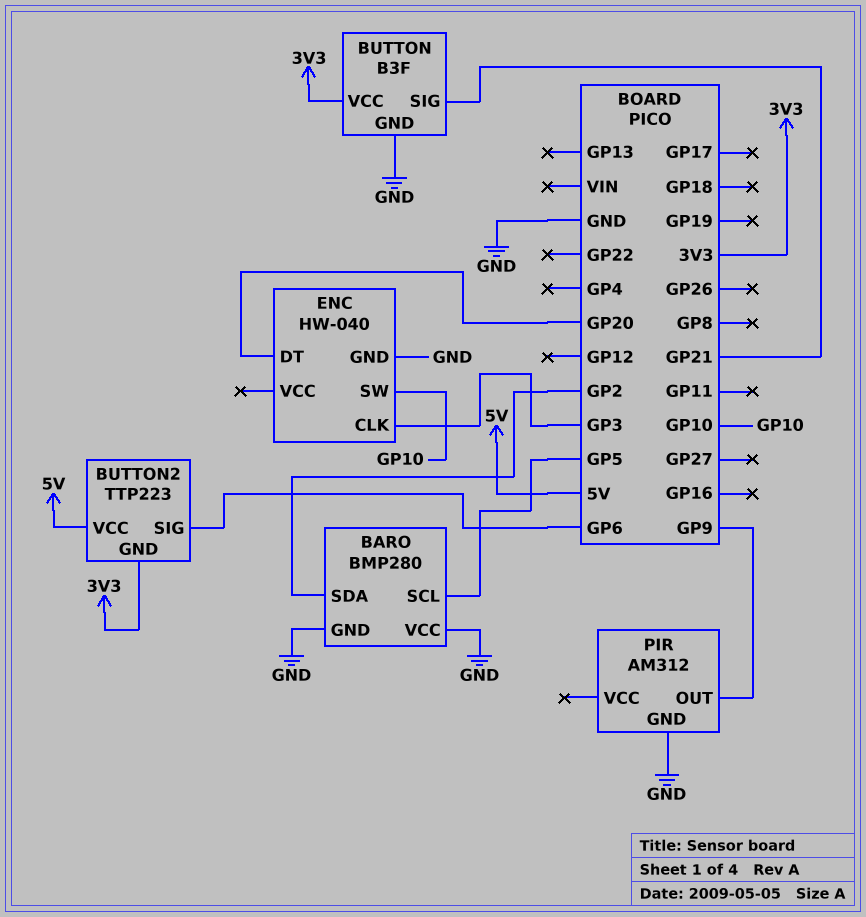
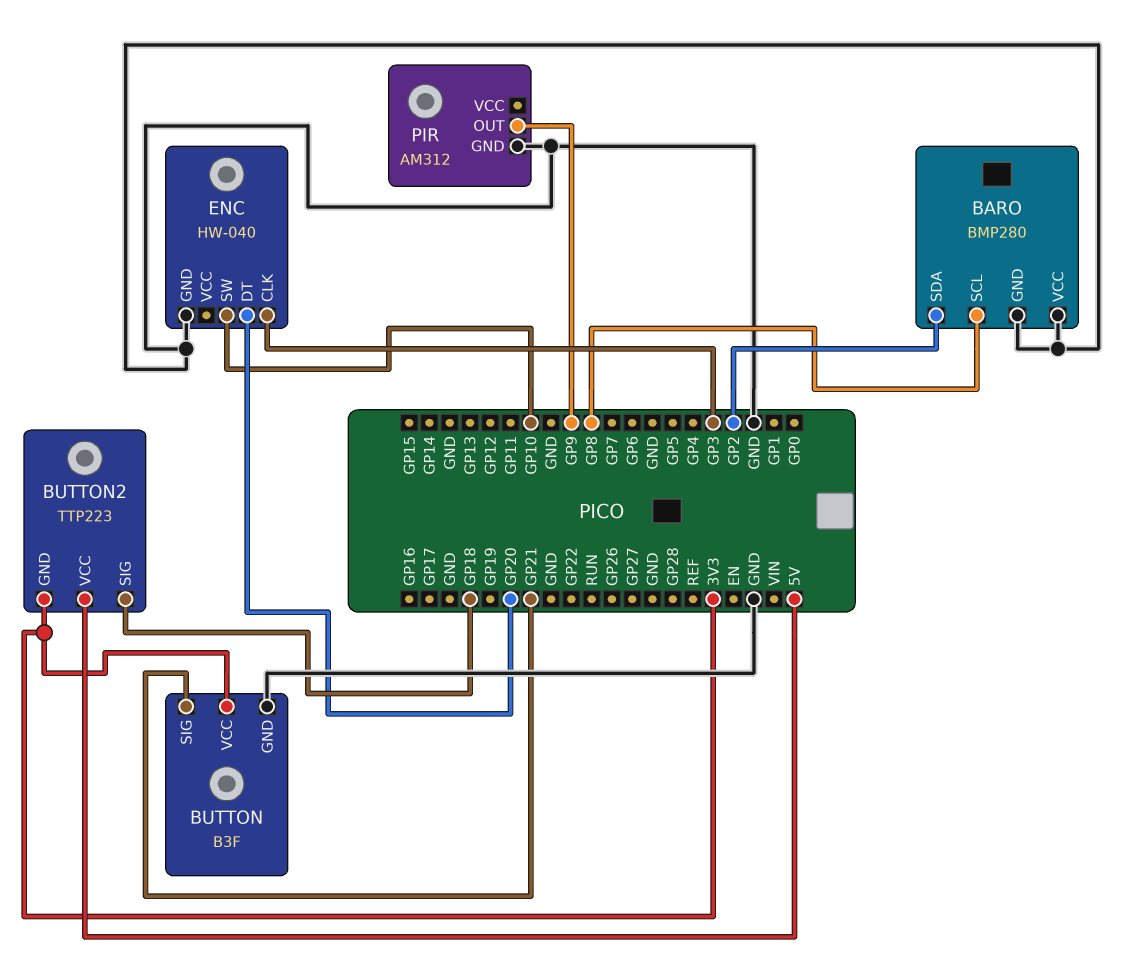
BARO pin SCL: GP5 -> GP8
BUTTON2 pin SIG: GP6 -> GP18

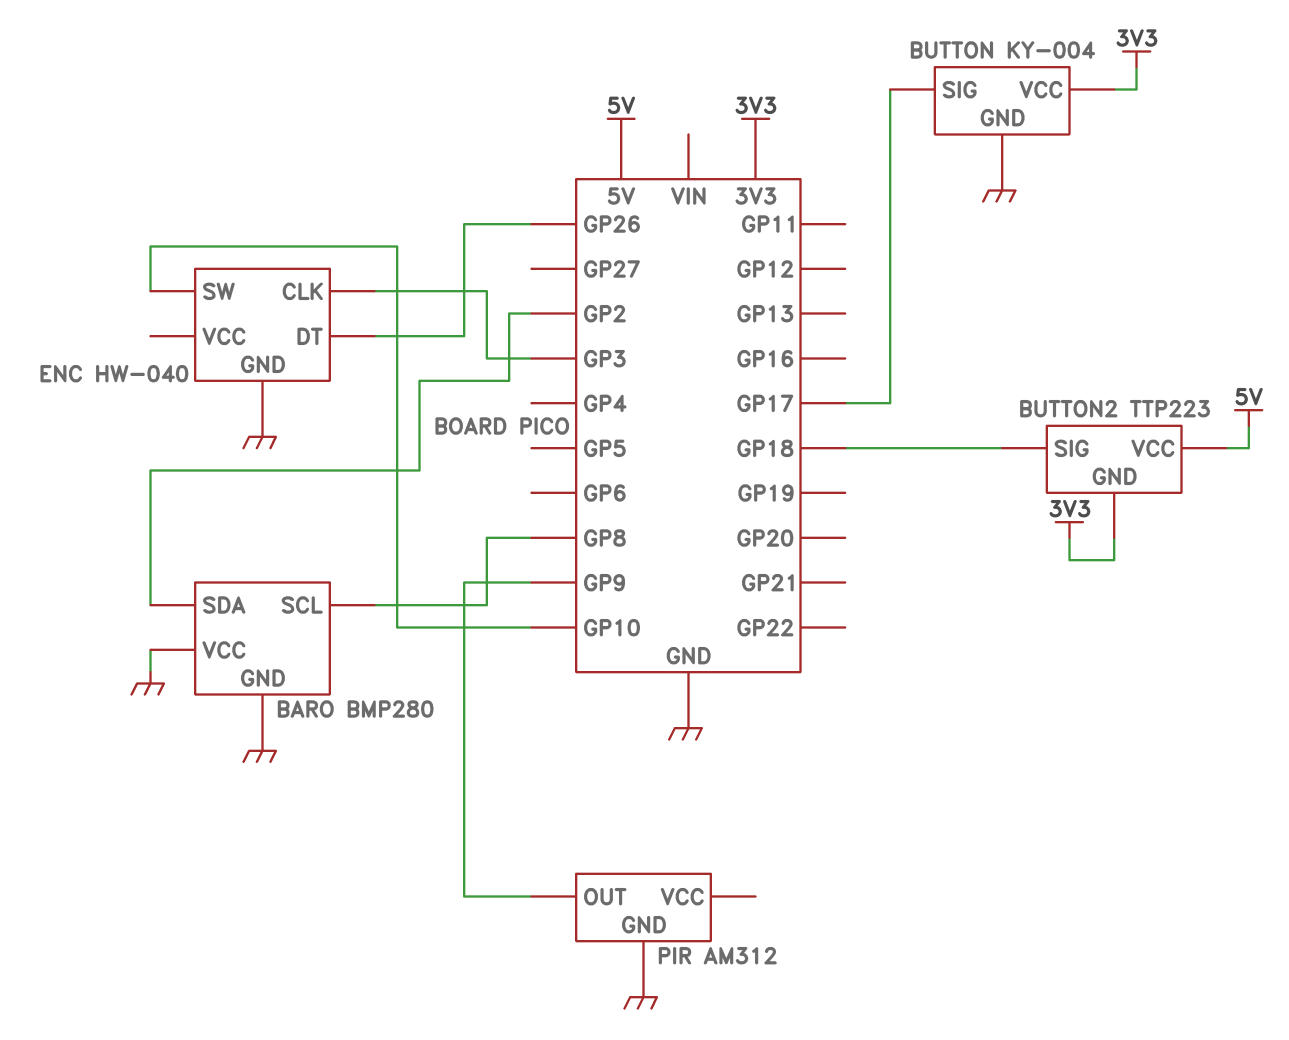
BUTTON: B3F -> KY-004
BUTTON pin SIG: GP21 -> GP17
ENC pin DT: GP20 -> GP26

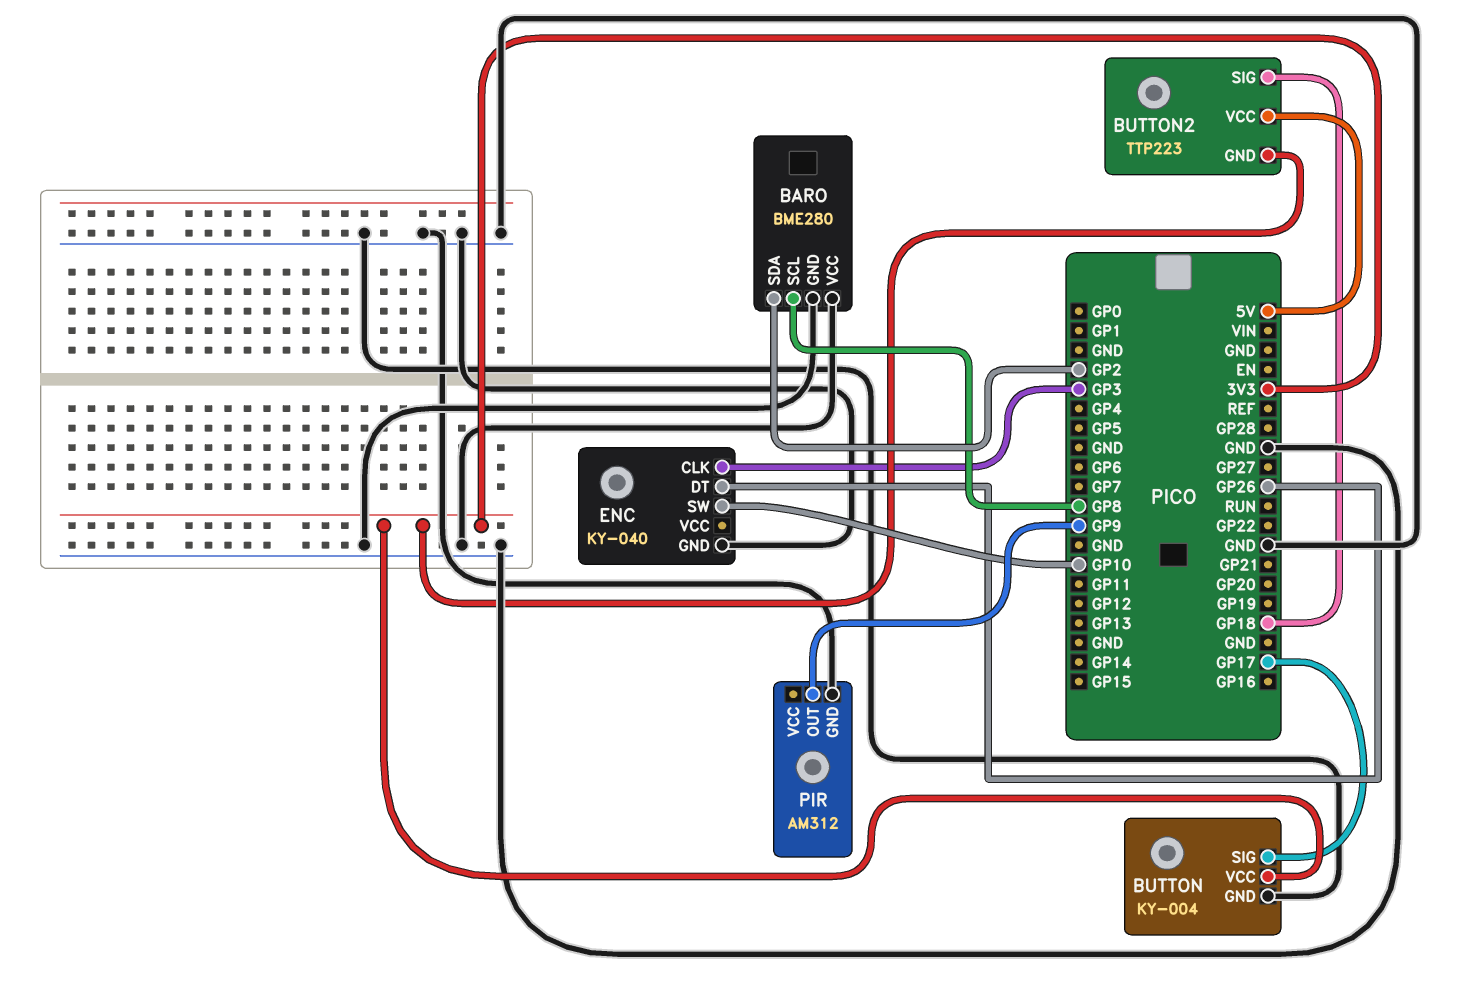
BARO: BMP280 -> BME280
ENC: HW-040 -> KY-040

